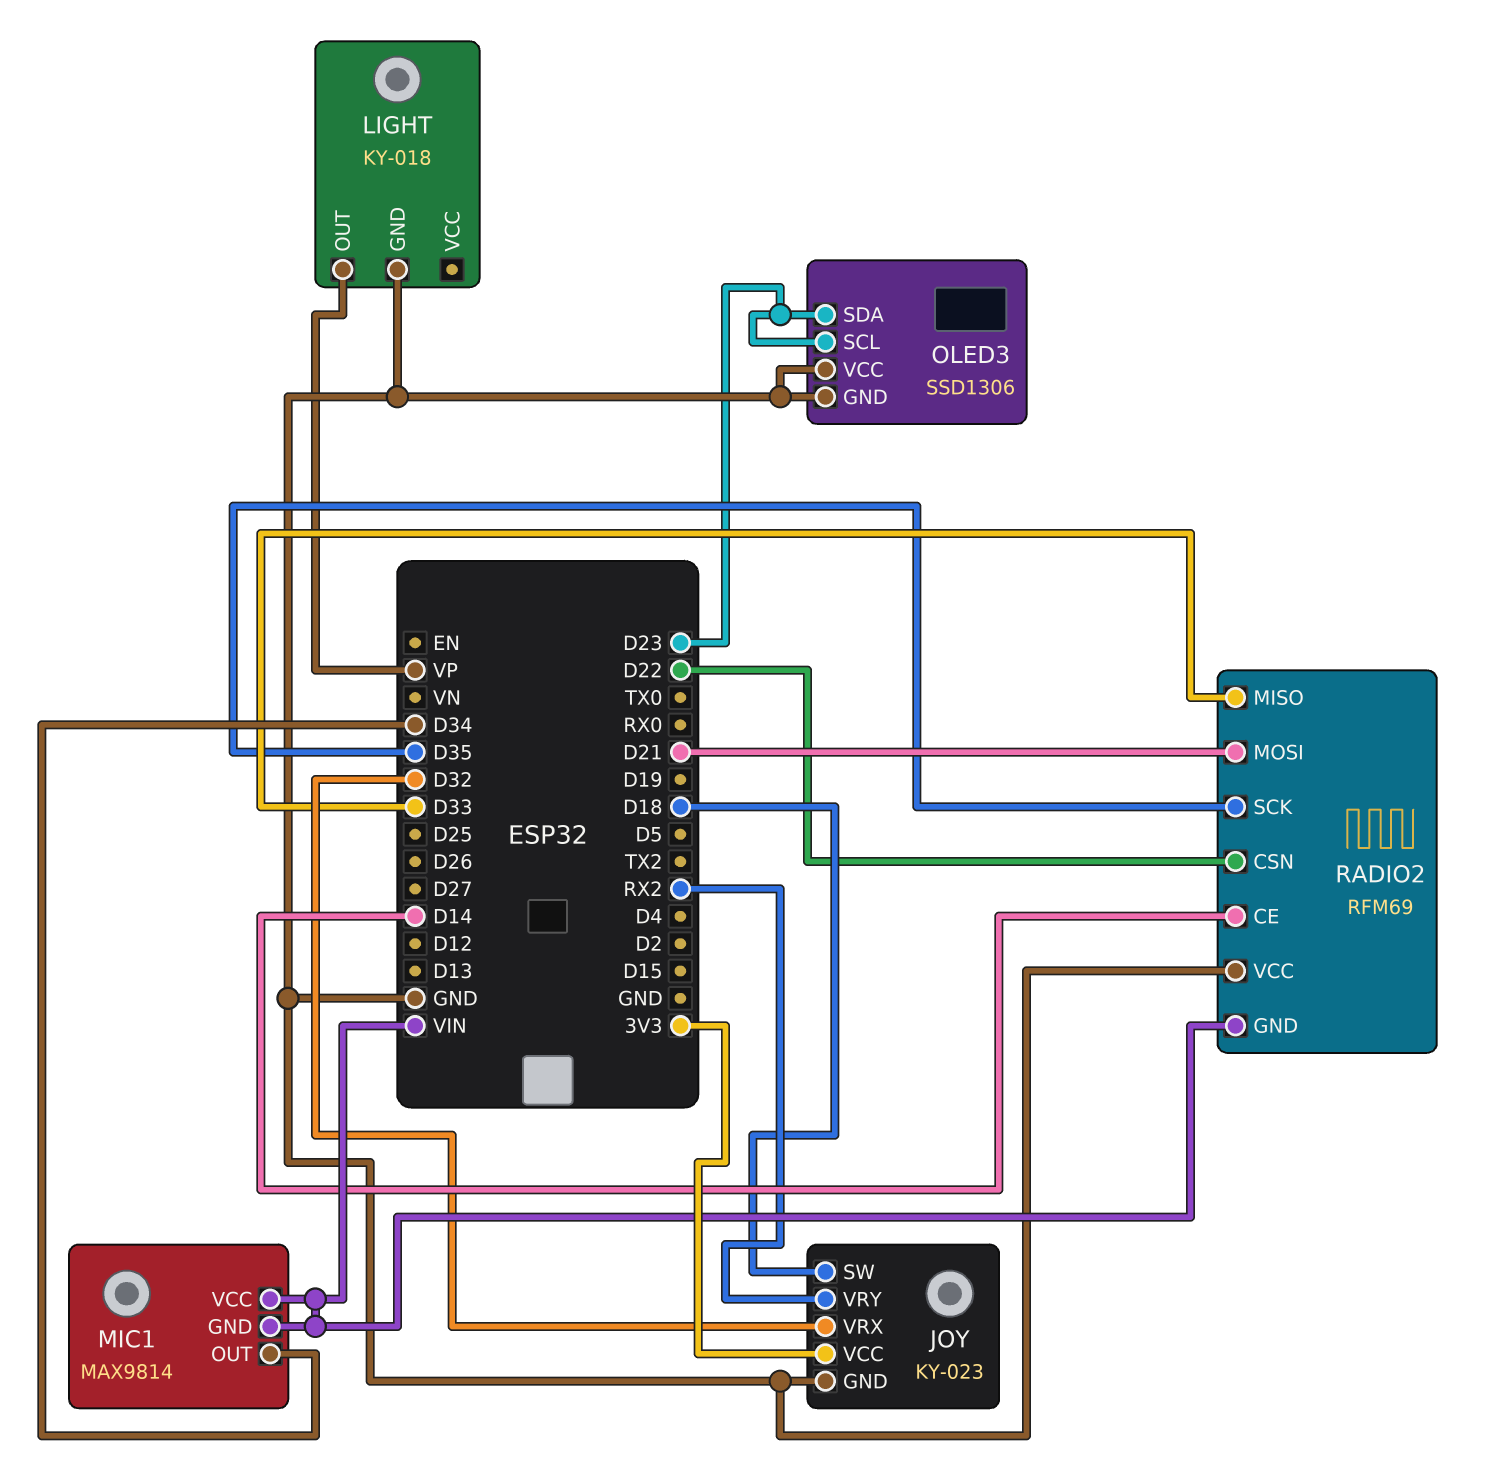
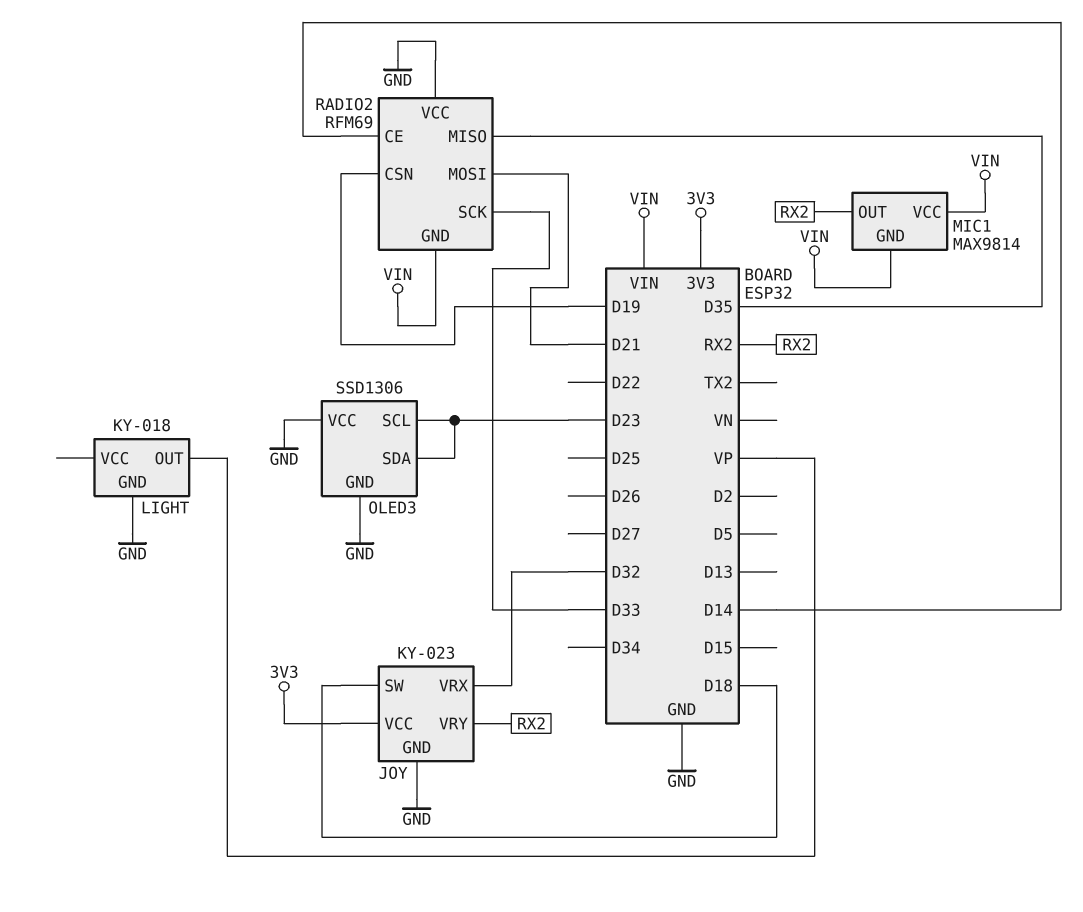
MIC1 pin OUT: D34 -> RX2
RADIO2 pin CSN: D22 -> D19
RADIO2 pin MISO: D33 -> D35
RADIO2 pin SCK: D35 -> D33

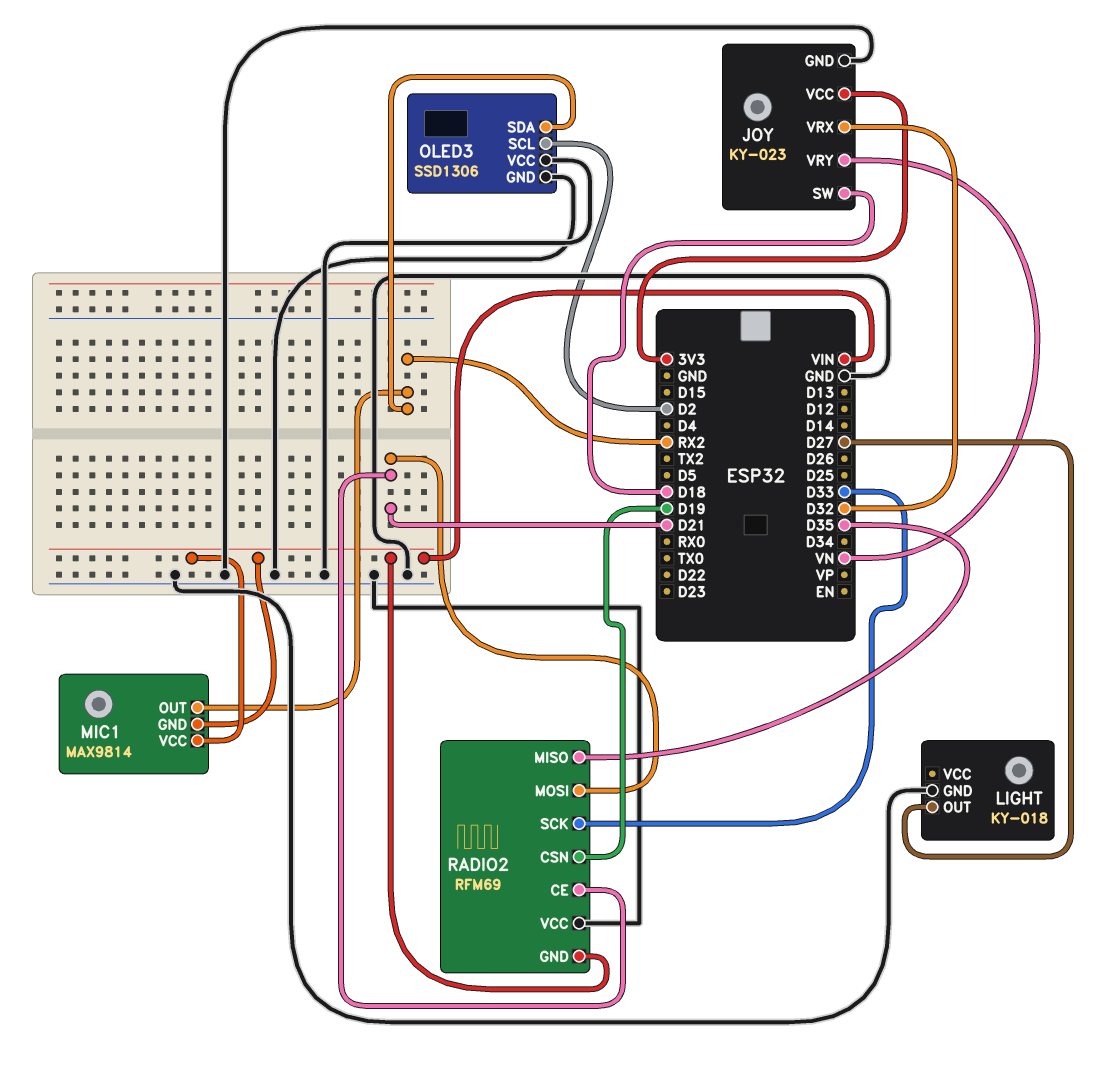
JOY pin VRY: RX2 -> VN
LIGHT pin OUT: VP -> D27
OLED3 pin SCL: D23 -> D2
OLED3 pin SDA: D23 -> RX2
RADIO2 pin CE: D14 -> D21

